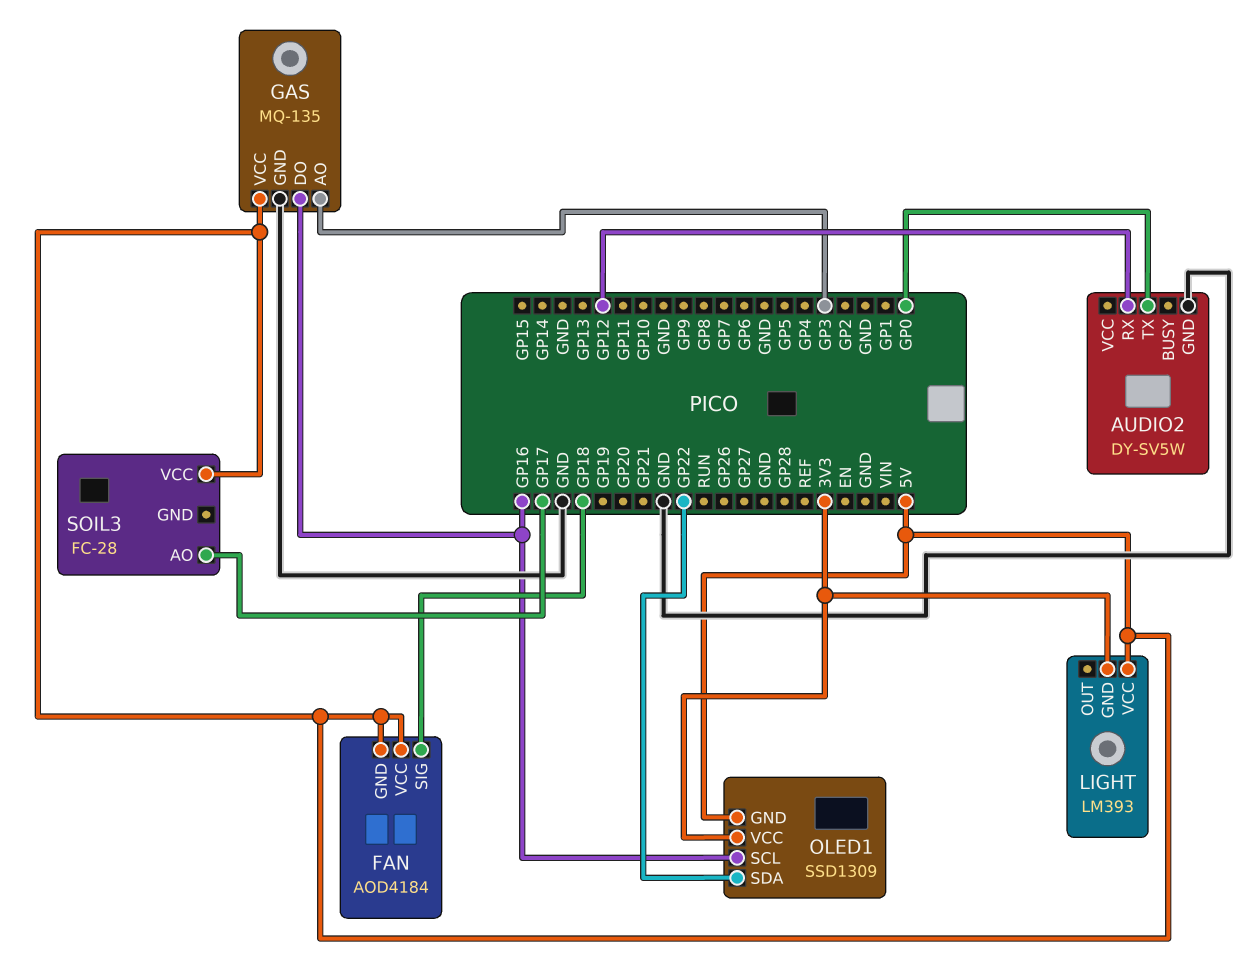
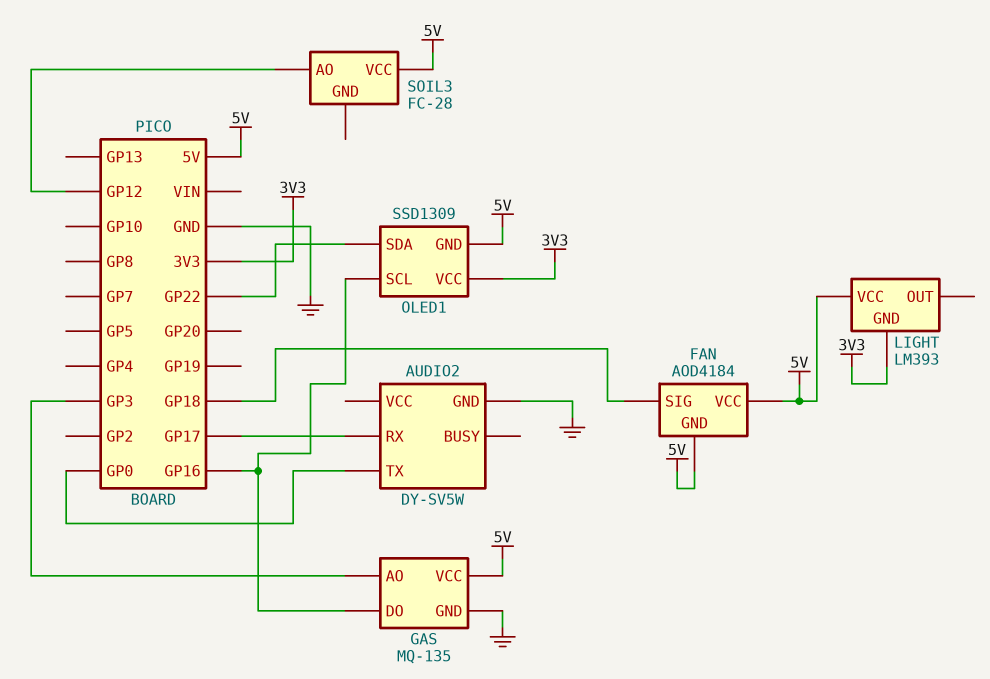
AUDIO2 pin RX: GP12 -> GP17
SOIL3 pin AO: GP17 -> GP12

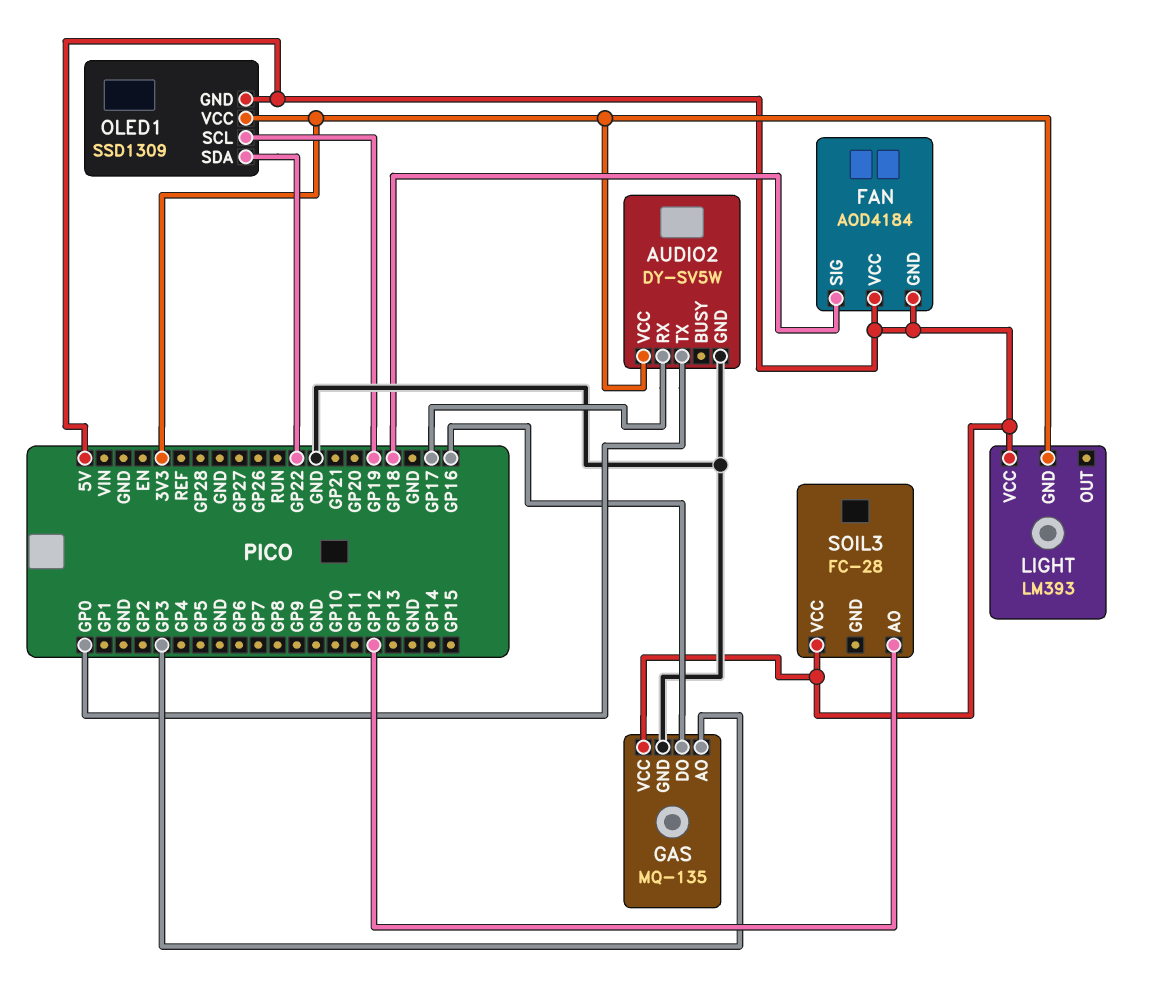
AUDIO2 pin VCC: none -> 3V3
OLED1 pin SCL: GP16 -> GP19

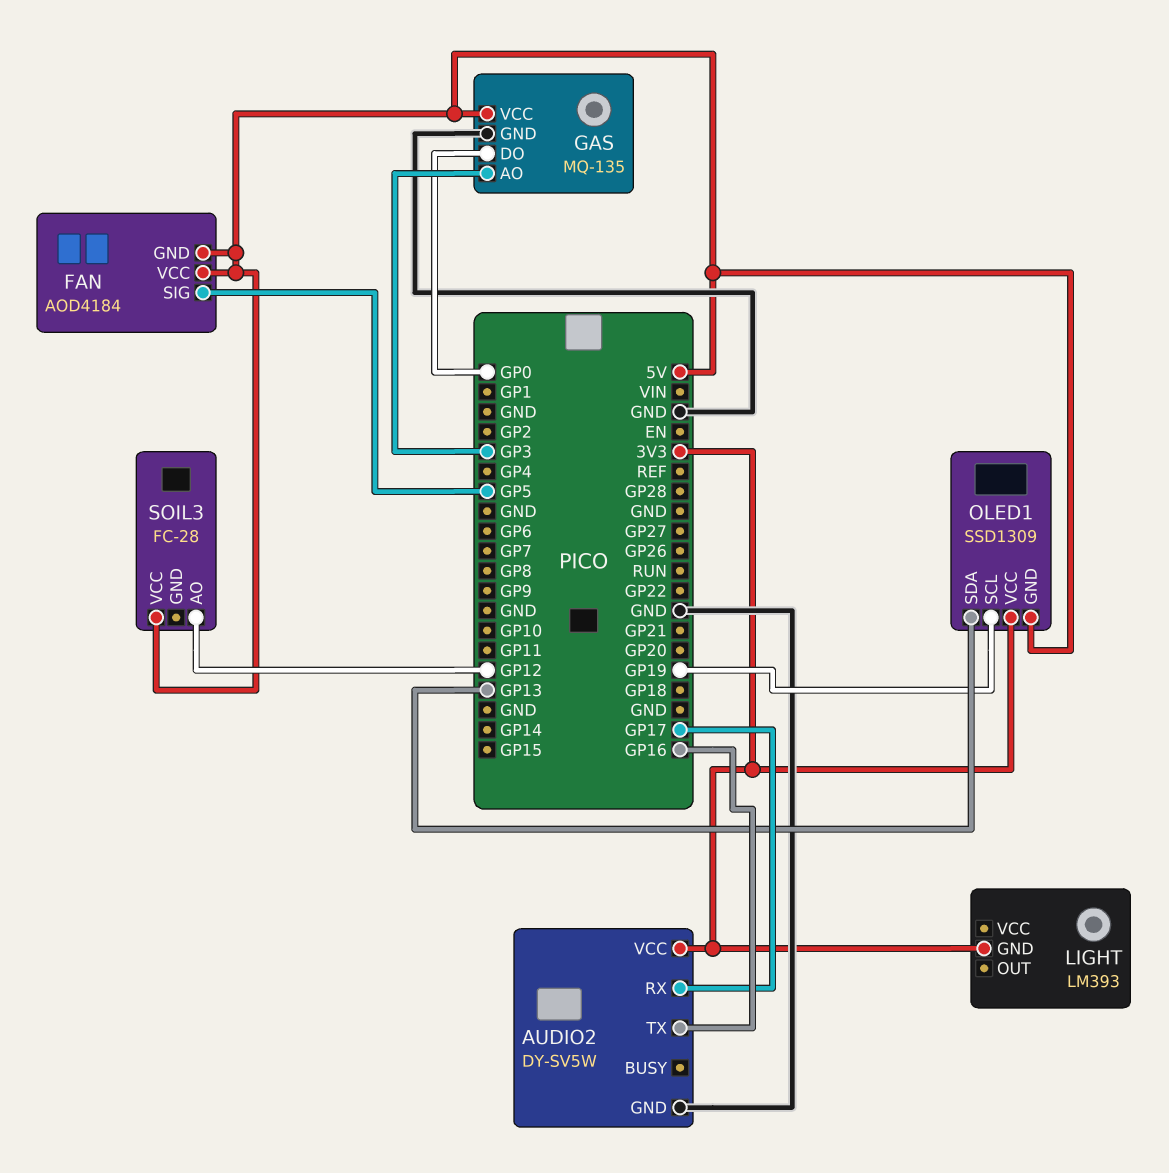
AUDIO2 pin TX: GP0 -> GP16
FAN pin SIG: GP18 -> GP5
GAS pin DO: GP16 -> GP0
LIGHT pin VCC: 5V -> none
OLED1 pin SDA: GP22 -> GP13

